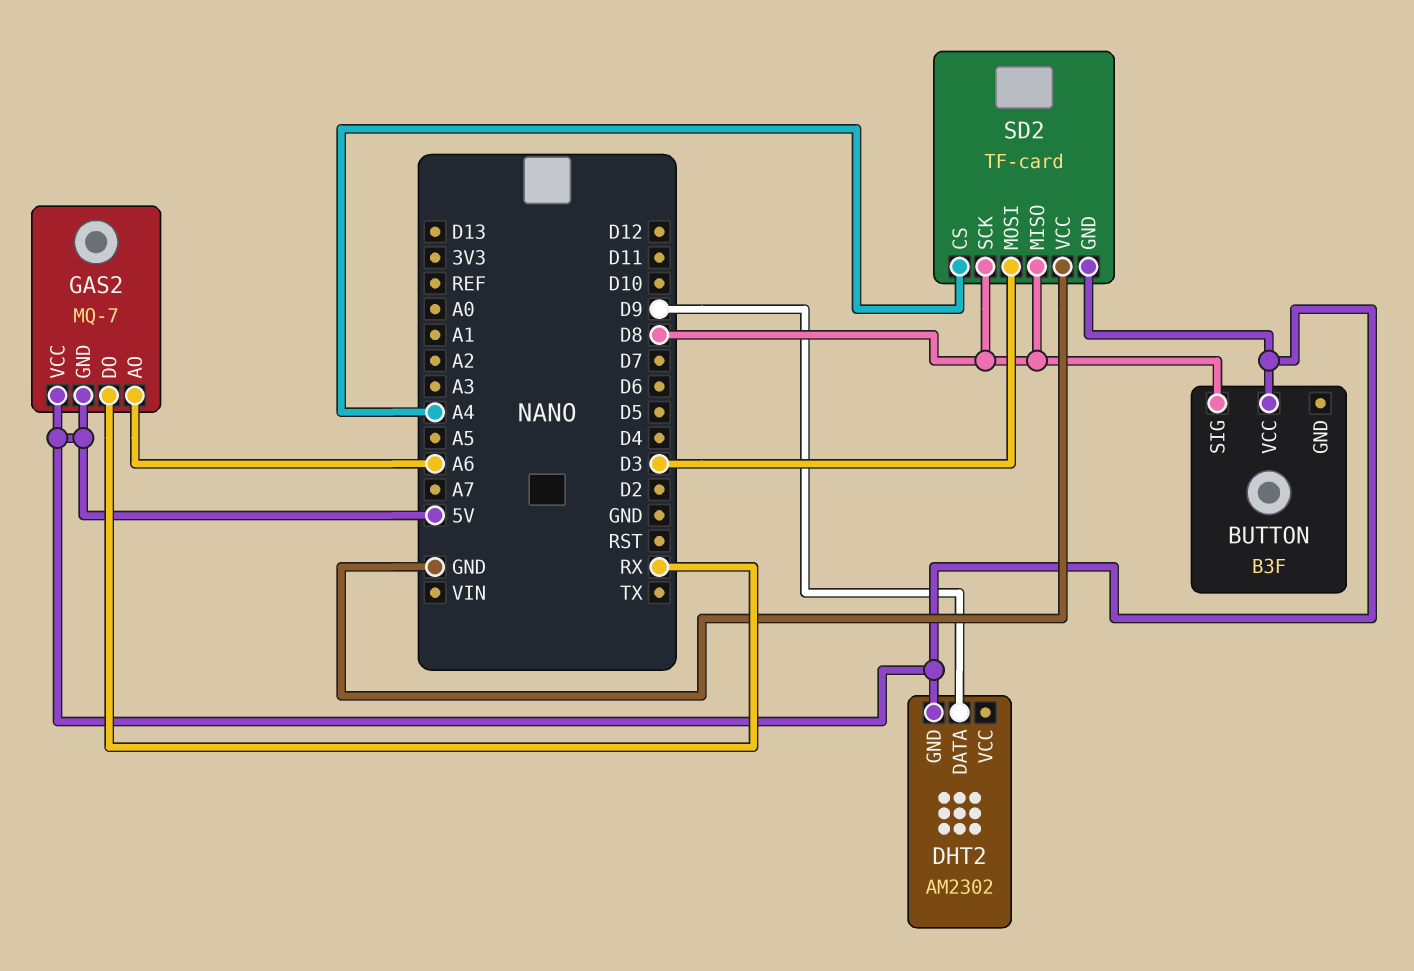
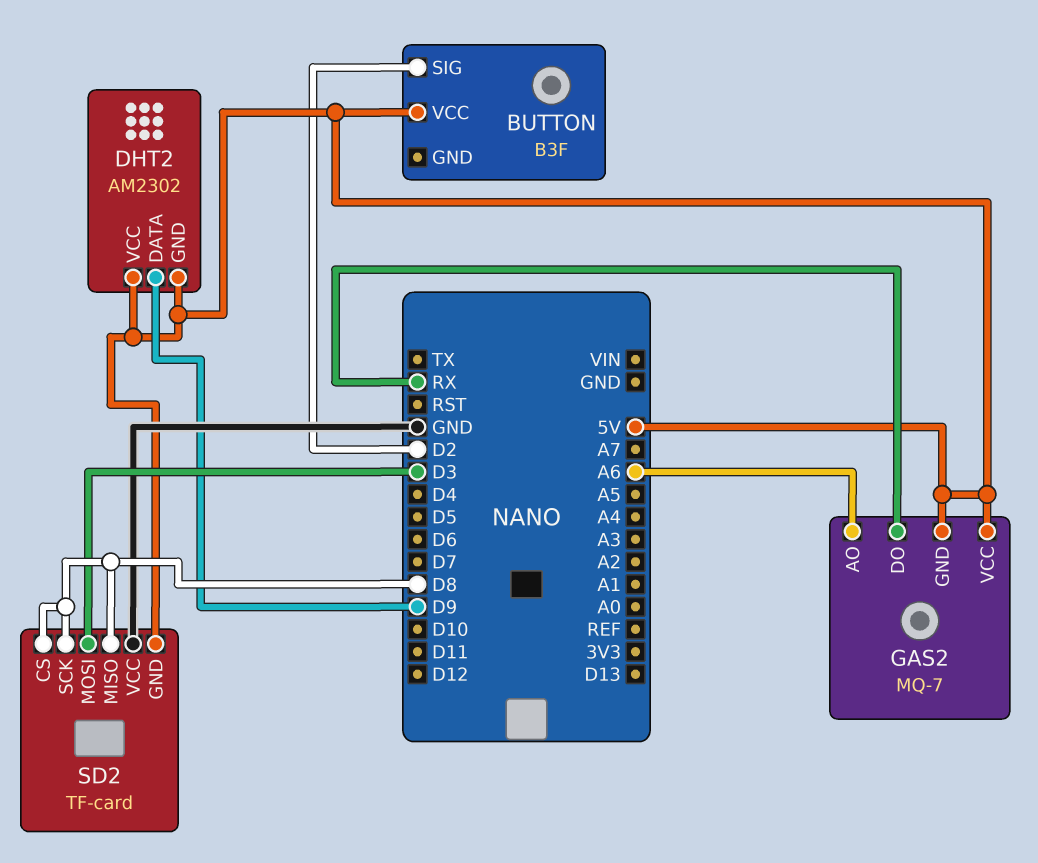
BUTTON pin SIG: D8 -> D2
DHT2 pin VCC: none -> 5V
SD2 pin CS: A4 -> D8

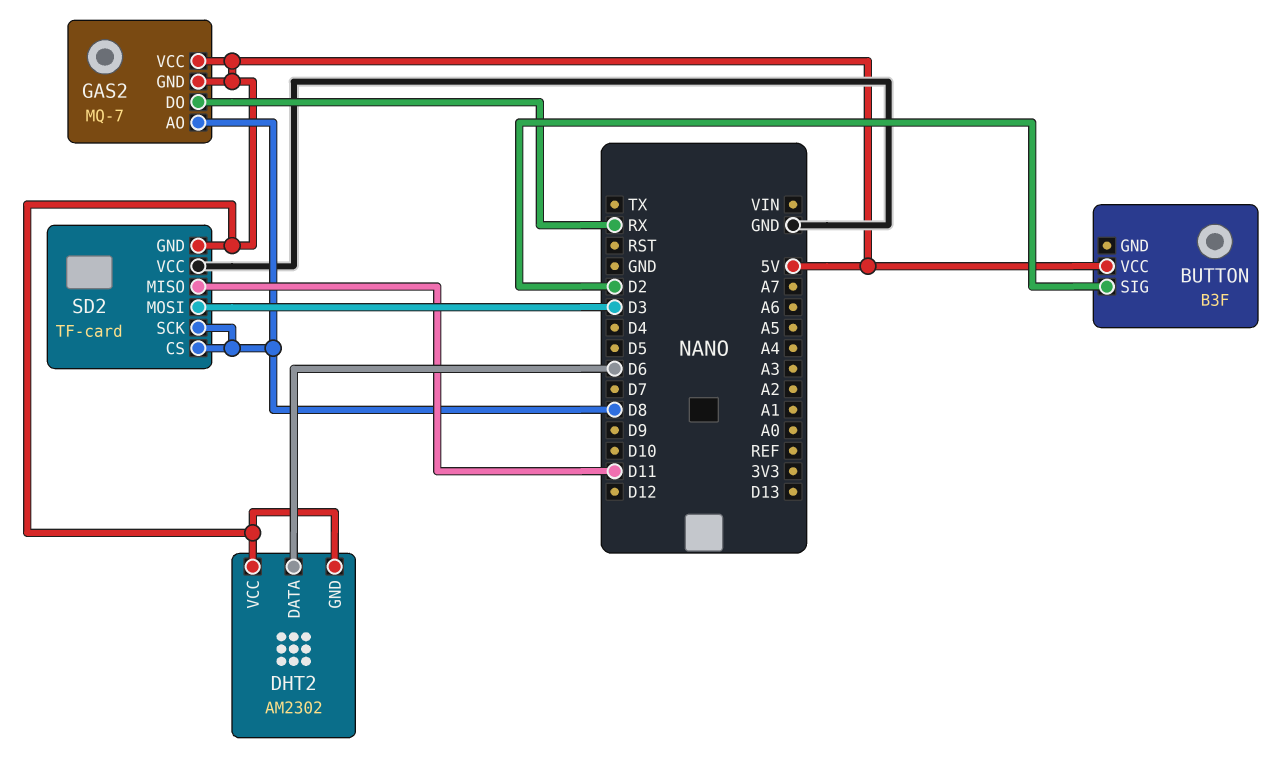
DHT2 pin DATA: D9 -> D6
GAS2 pin AO: A6 -> D8
SD2 pin MISO: D8 -> D11

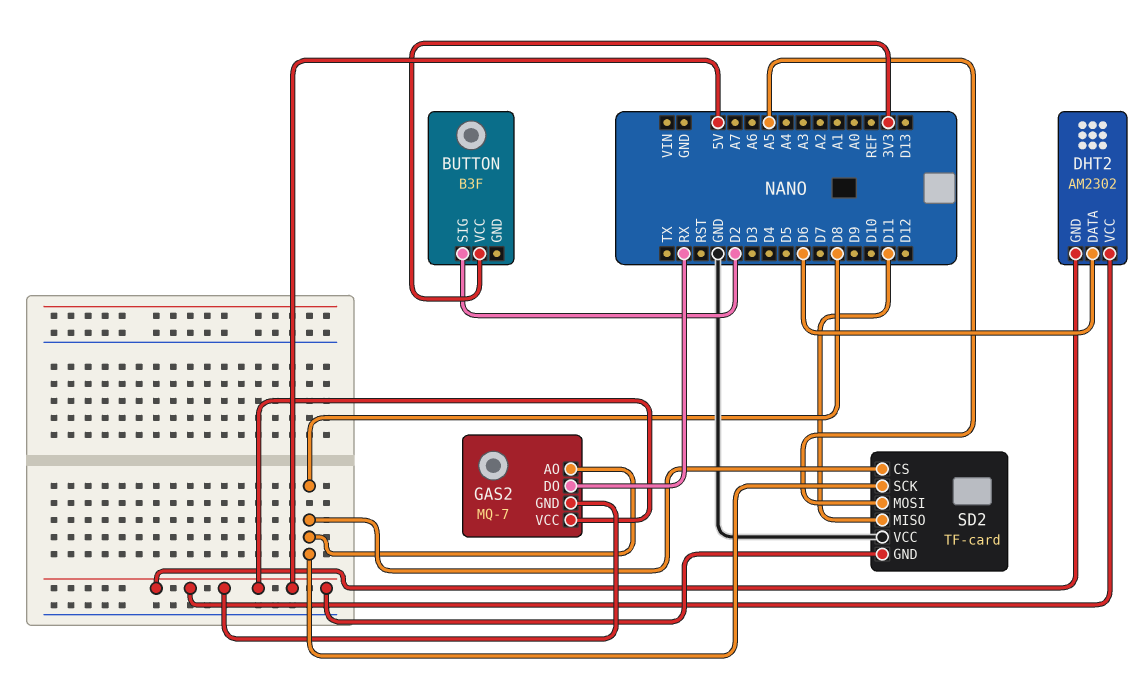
BUTTON pin VCC: 5V -> 3V3
SD2 pin MOSI: D3 -> A5

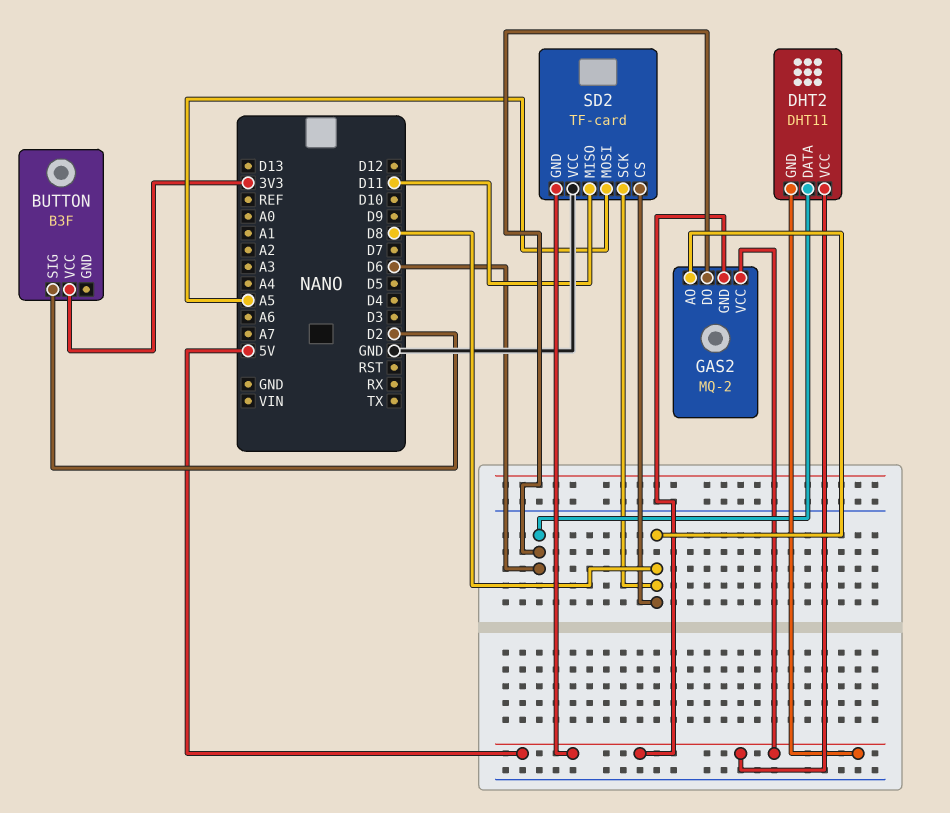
DHT2: AM2302 -> DHT11
GAS2: MQ-7 -> MQ-2
GAS2 pin DO: RX -> D6

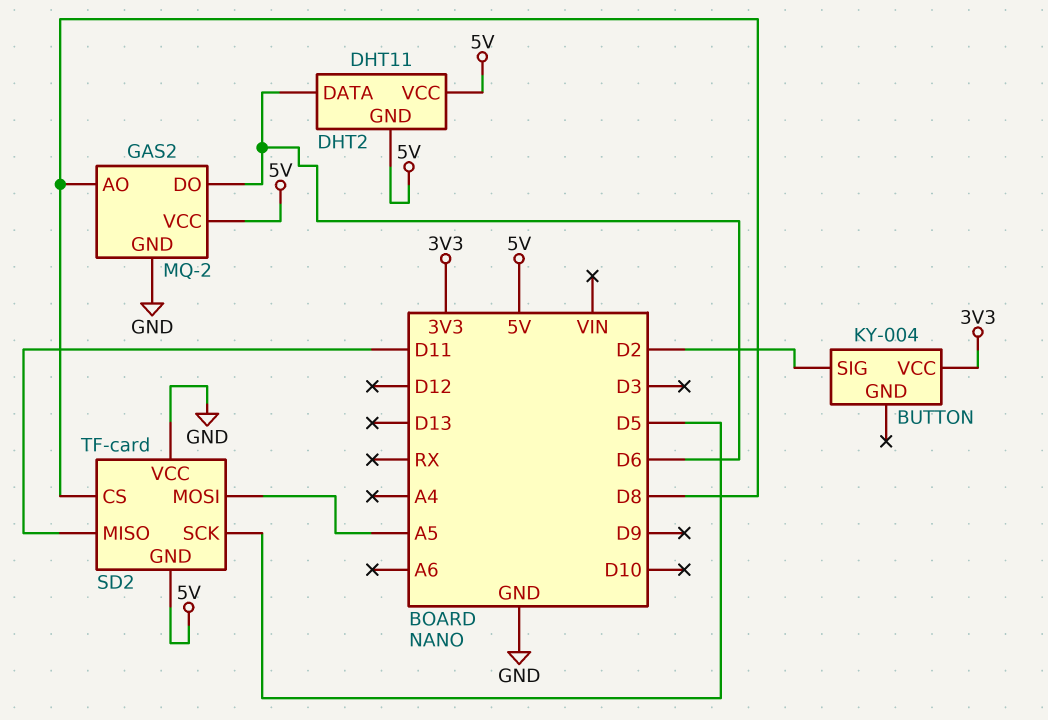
BUTTON: B3F -> KY-004
GAS2 pin GND: 5V -> GND
SD2 pin SCK: D8 -> D5

